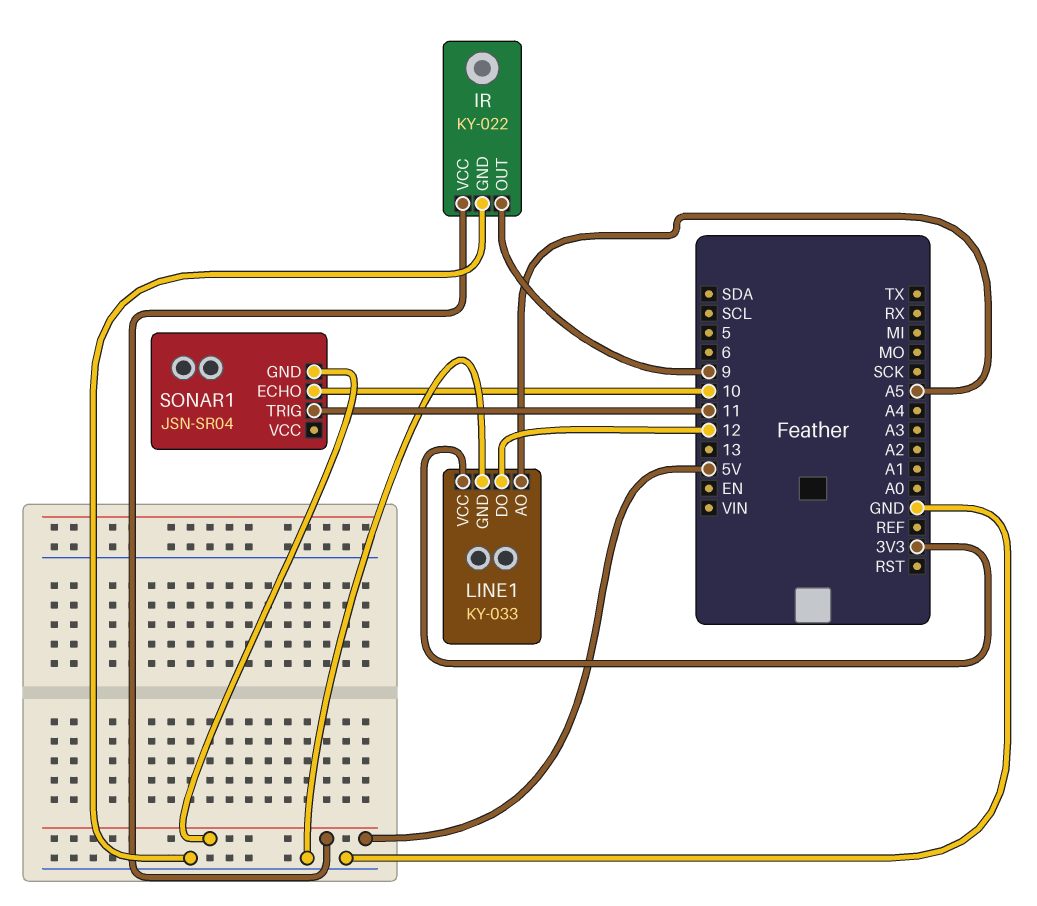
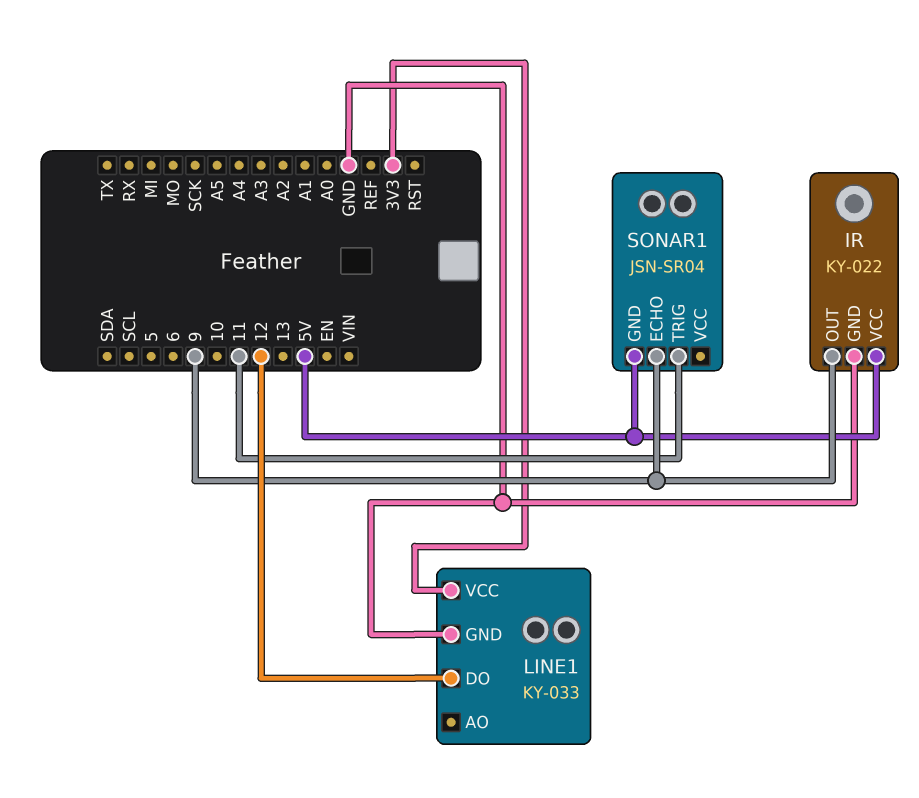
LINE1 pin AO: A5 -> none
SONAR1 pin ECHO: 10 -> 9

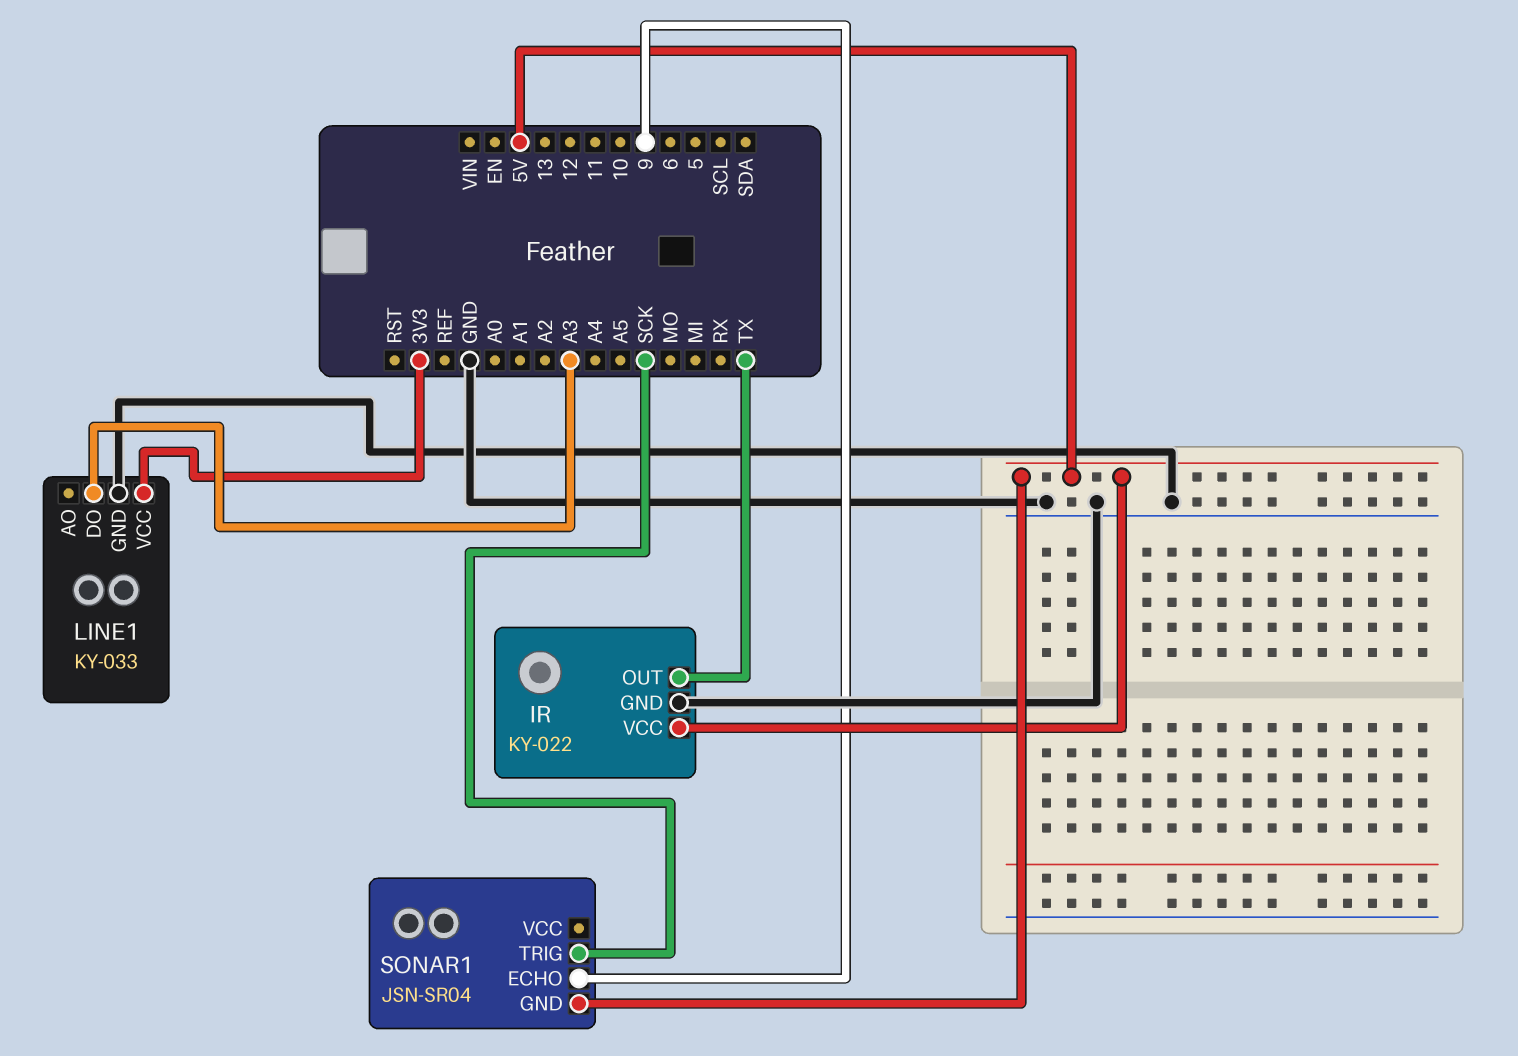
IR pin OUT: 9 -> TX
LINE1 pin DO: 12 -> A3
SONAR1 pin TRIG: 11 -> SCK

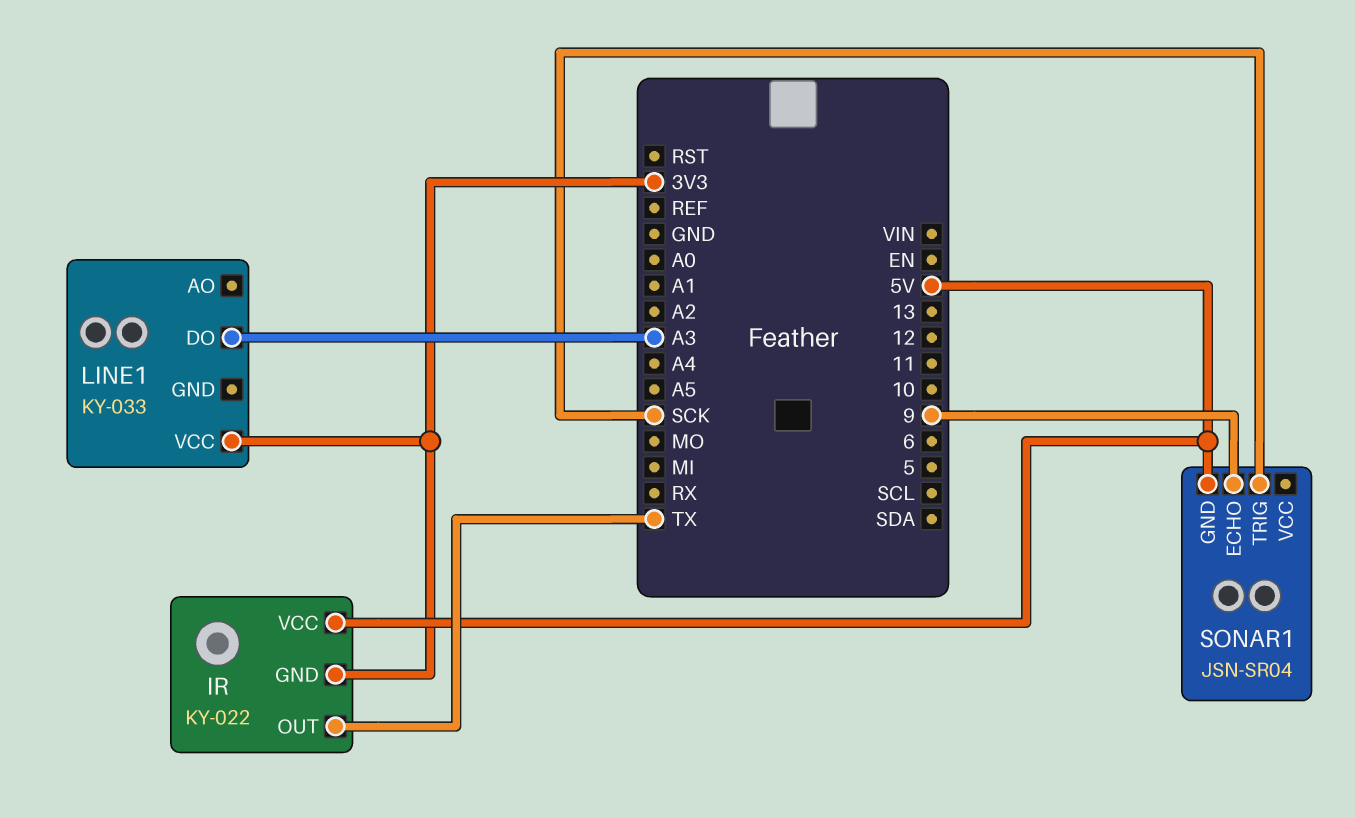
IR pin GND: GND -> 3V3
LINE1 pin GND: GND -> none

